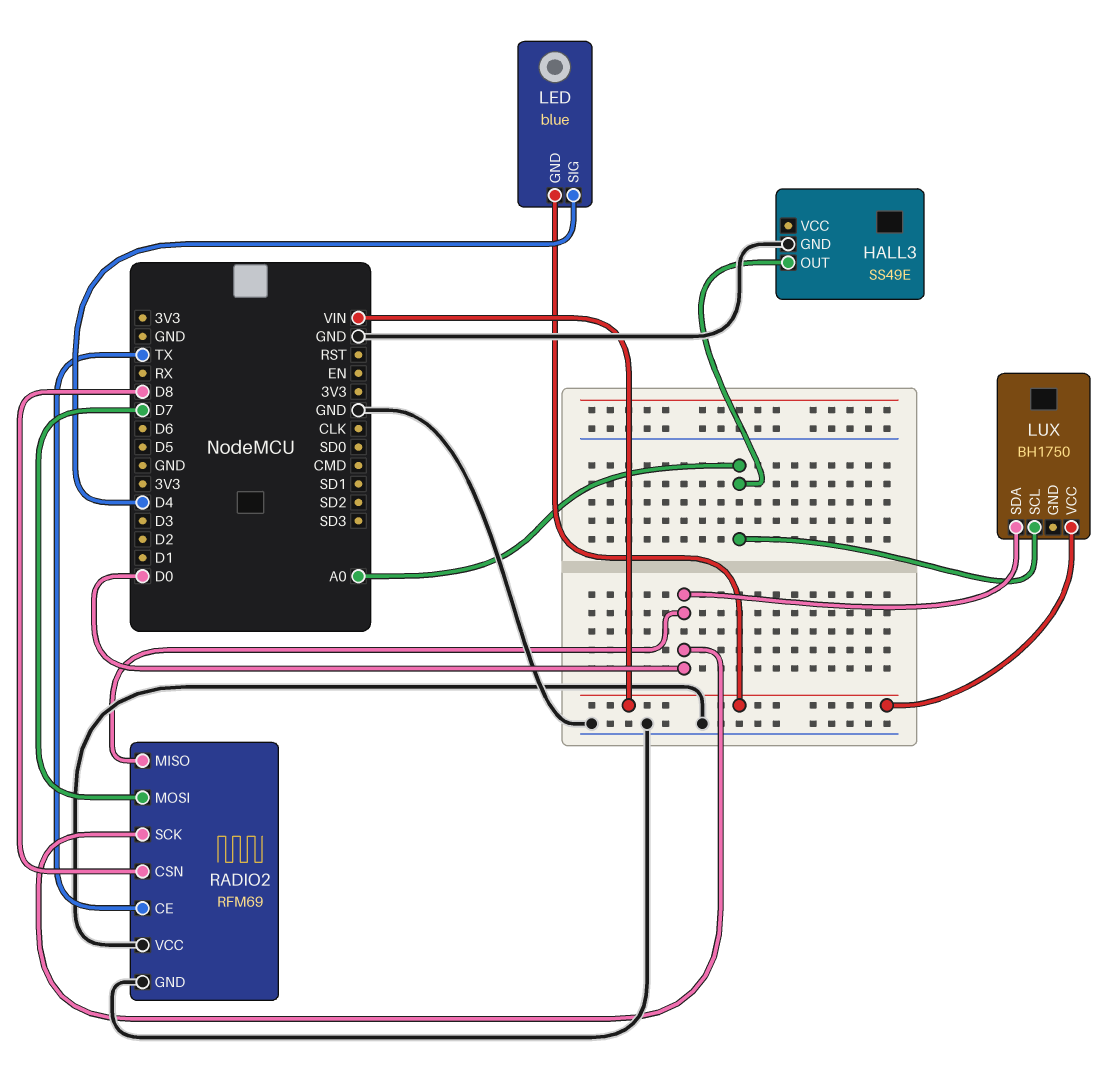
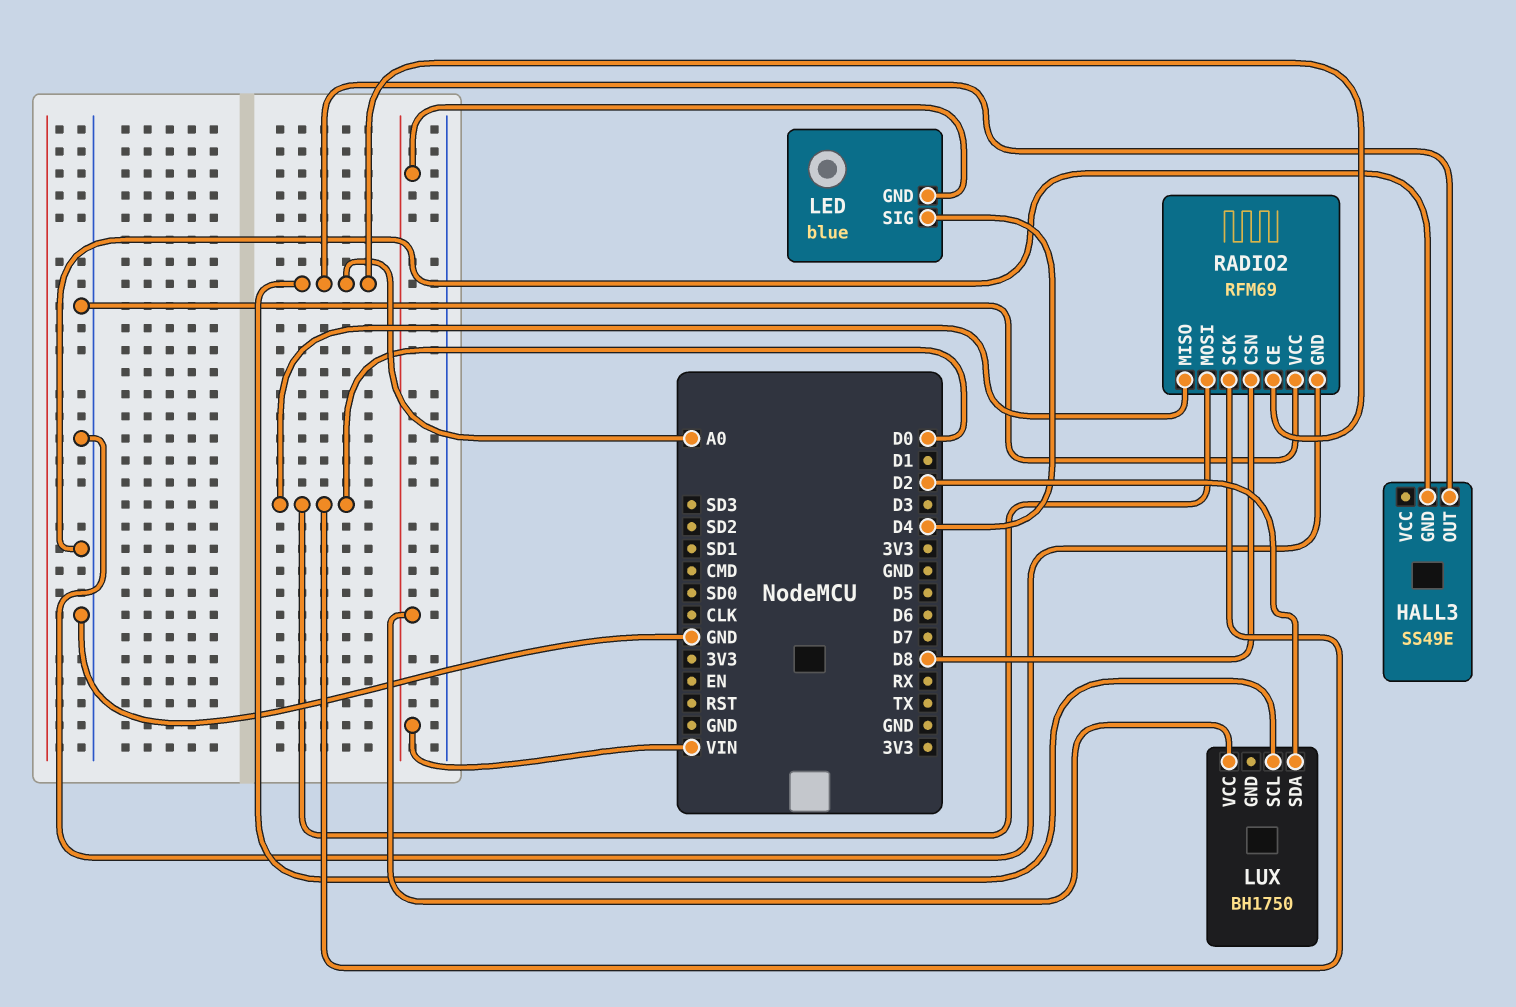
LUX pin SDA: D0 -> D2
RADIO2 pin CE: TX -> A0
RADIO2 pin MOSI: D7 -> D0

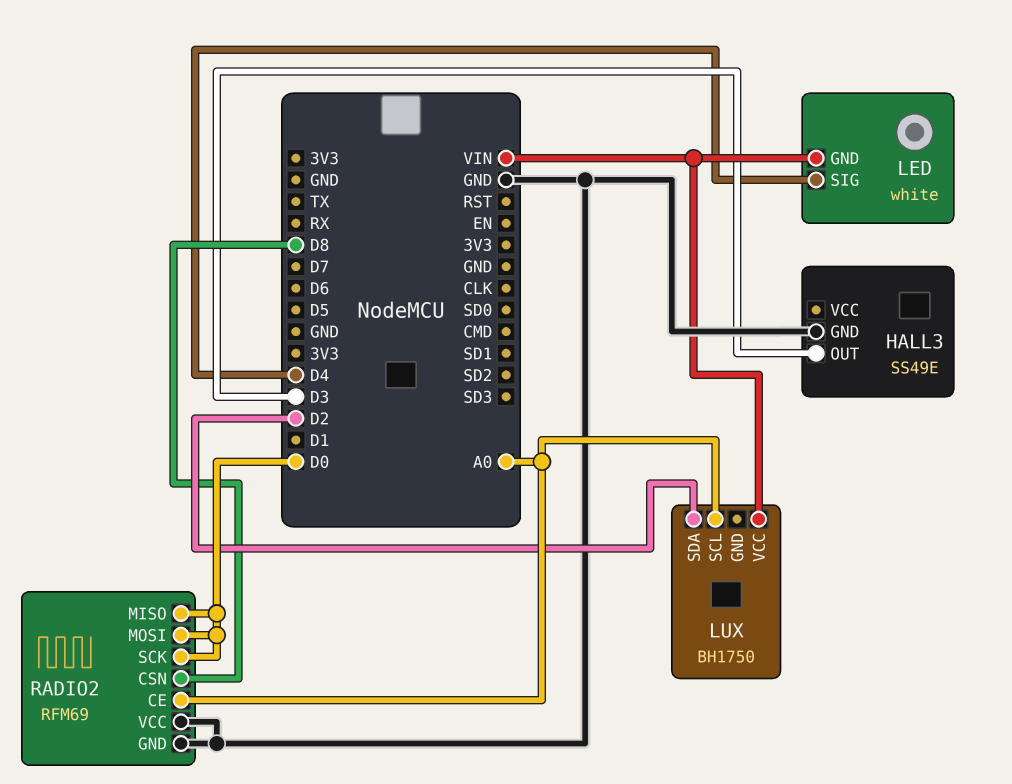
HALL3 pin OUT: A0 -> D3
LED: blue -> white

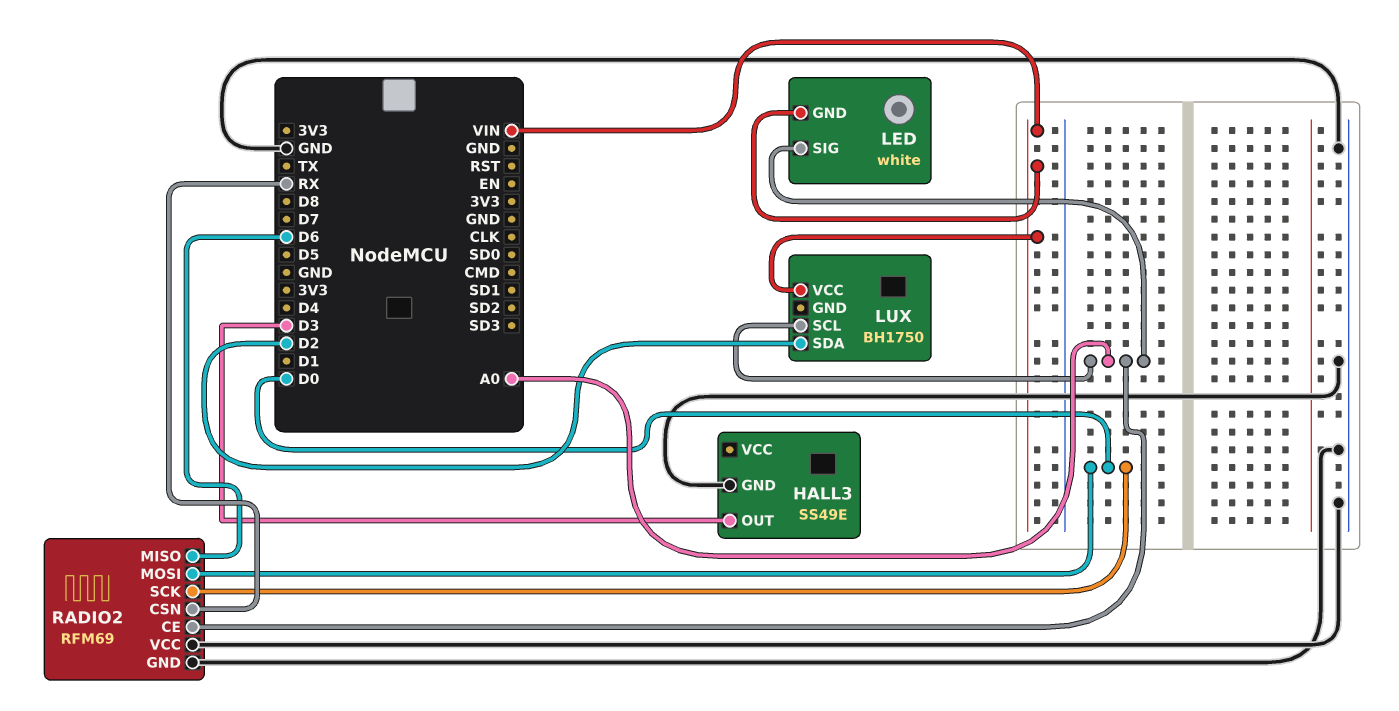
LED pin SIG: D4 -> A0
RADIO2 pin CSN: D8 -> RX
RADIO2 pin MISO: D0 -> D6

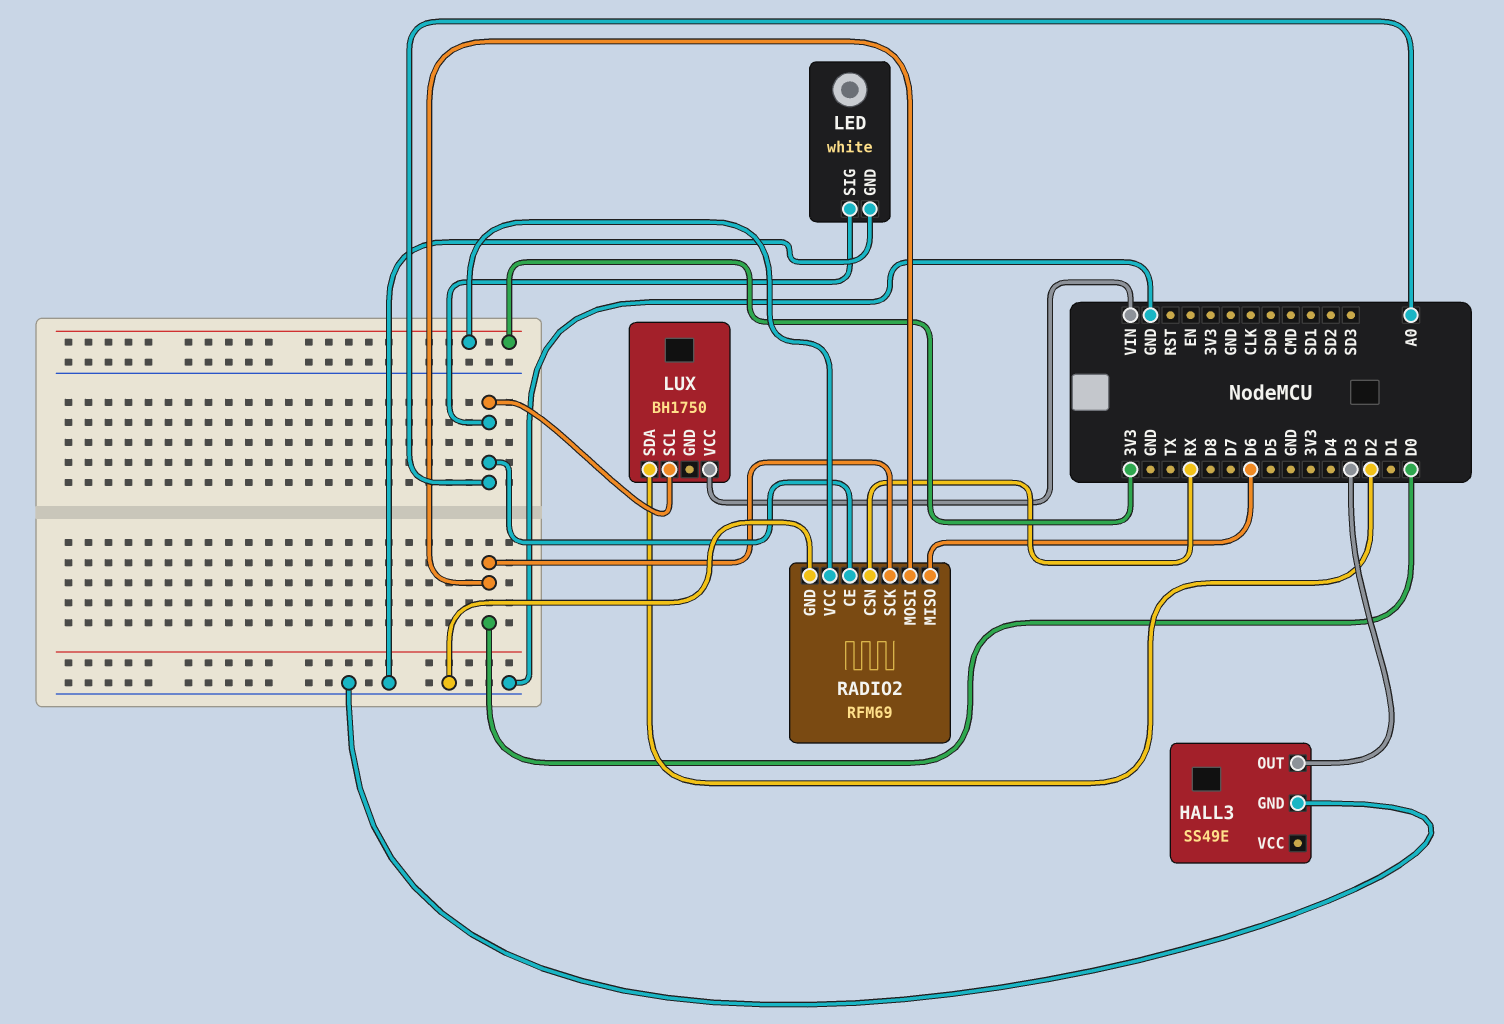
LED pin GND: VIN -> GND
RADIO2 pin VCC: GND -> 3V3

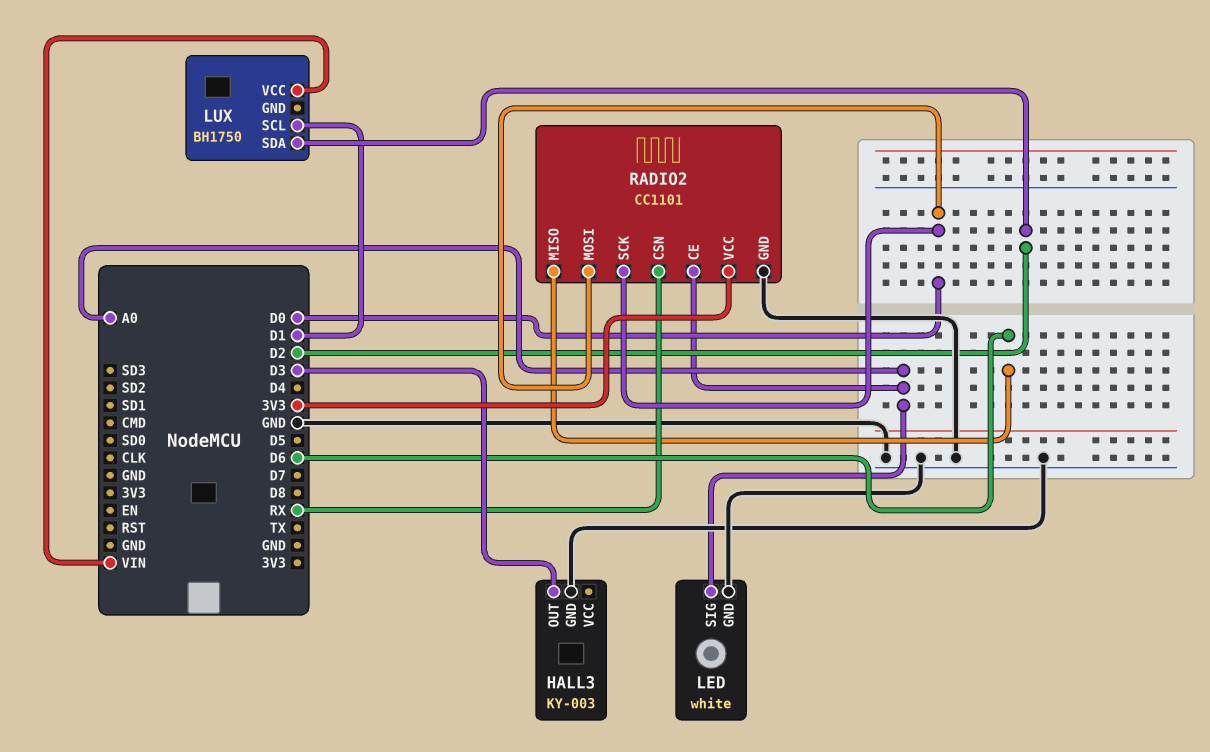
HALL3: SS49E -> KY-003
LUX pin SCL: A0 -> D1
RADIO2: RFM69 -> CC1101

